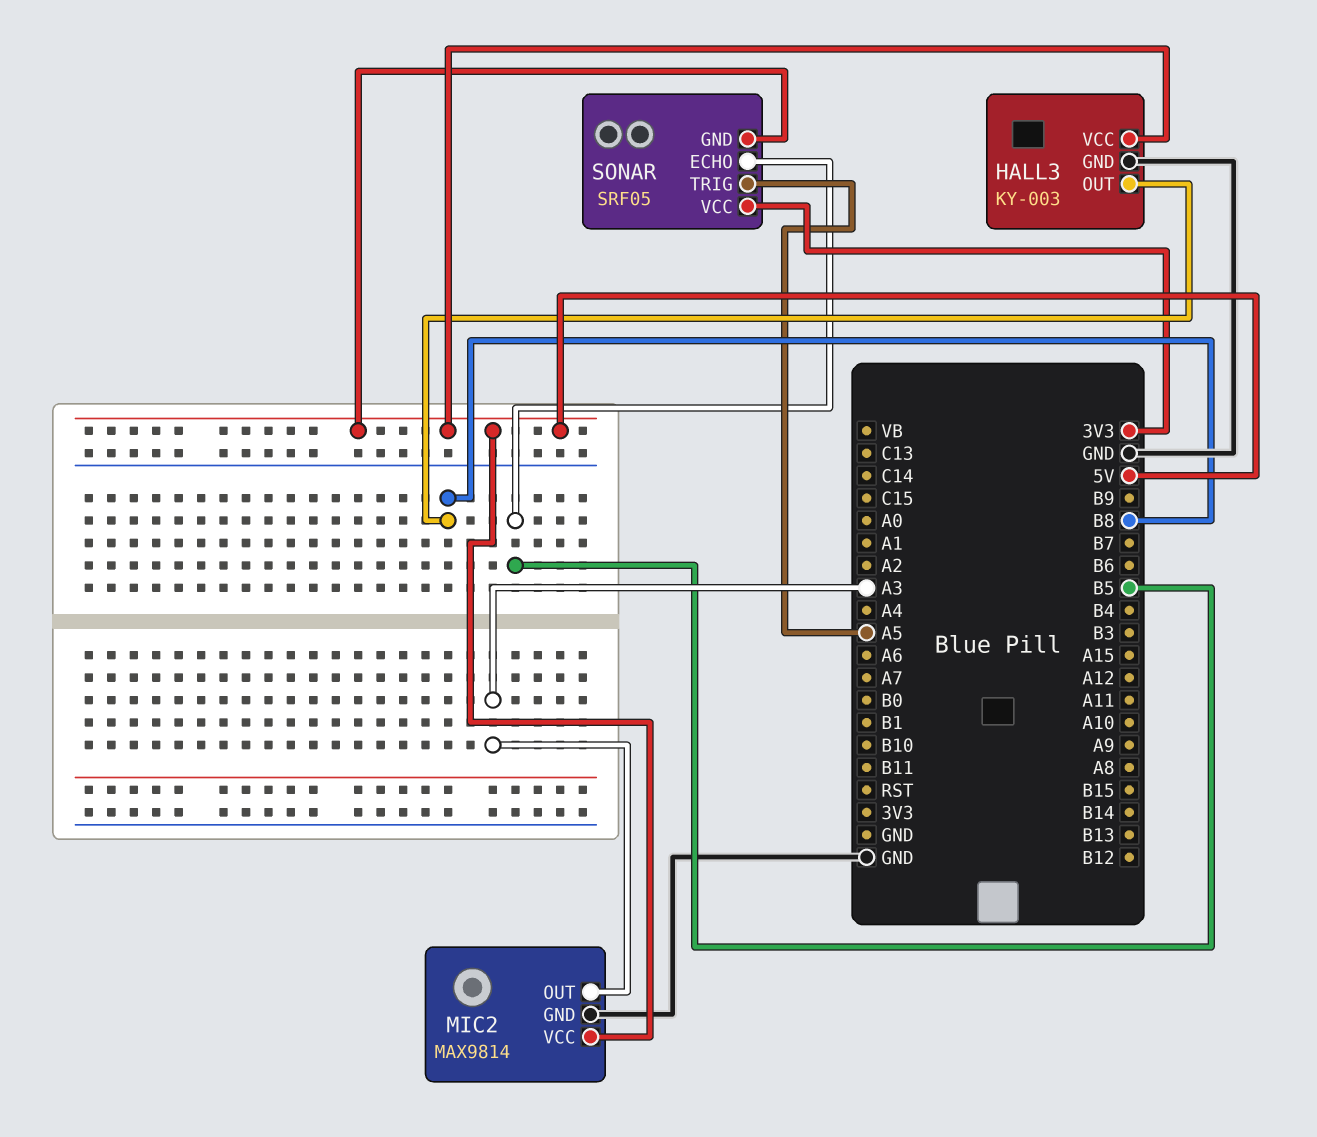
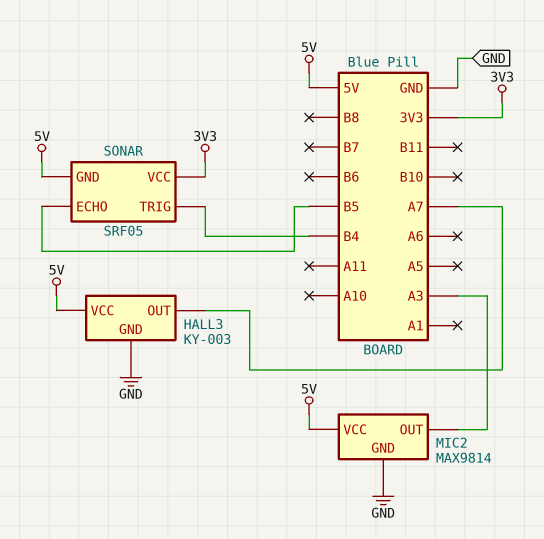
HALL3 pin OUT: B8 -> A7
SONAR pin TRIG: A5 -> B4

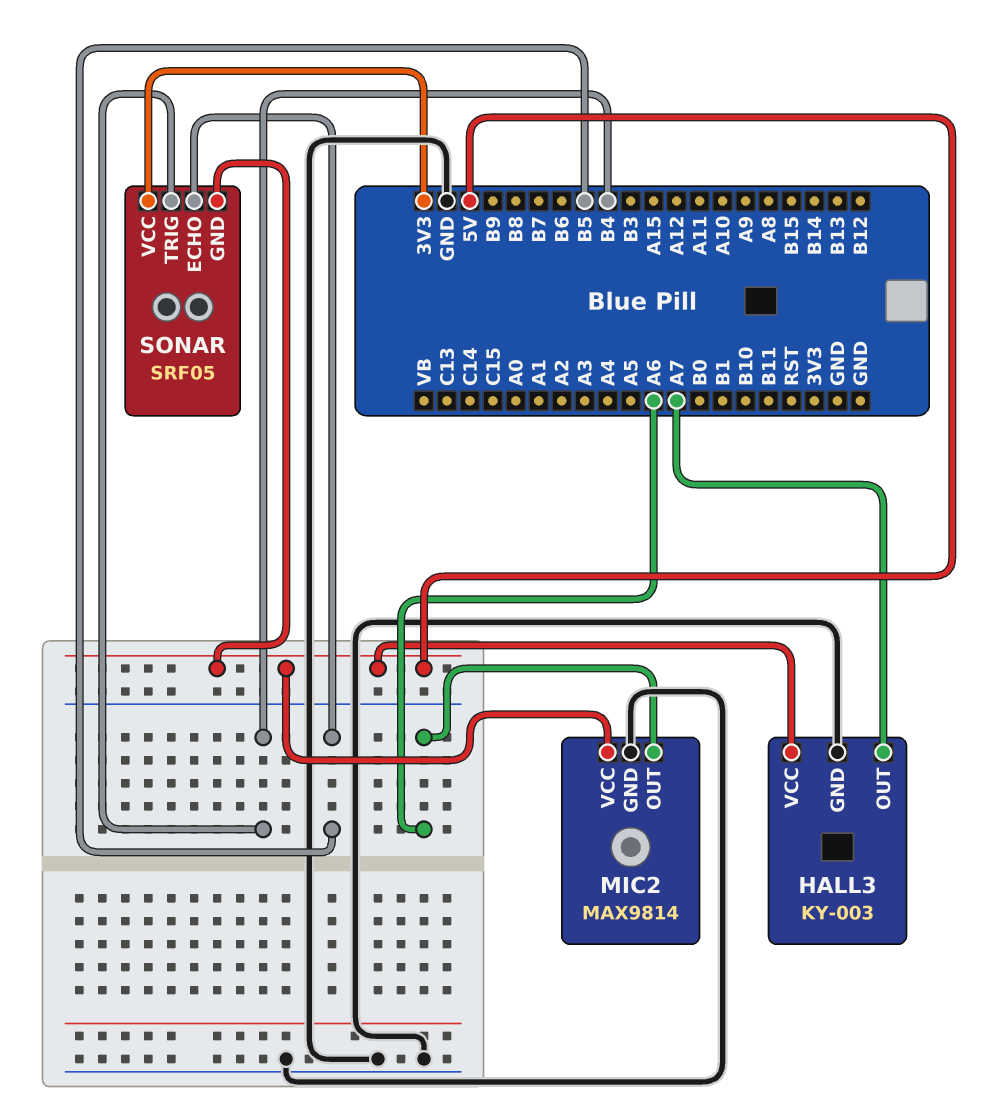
MIC2 pin OUT: A3 -> A6

